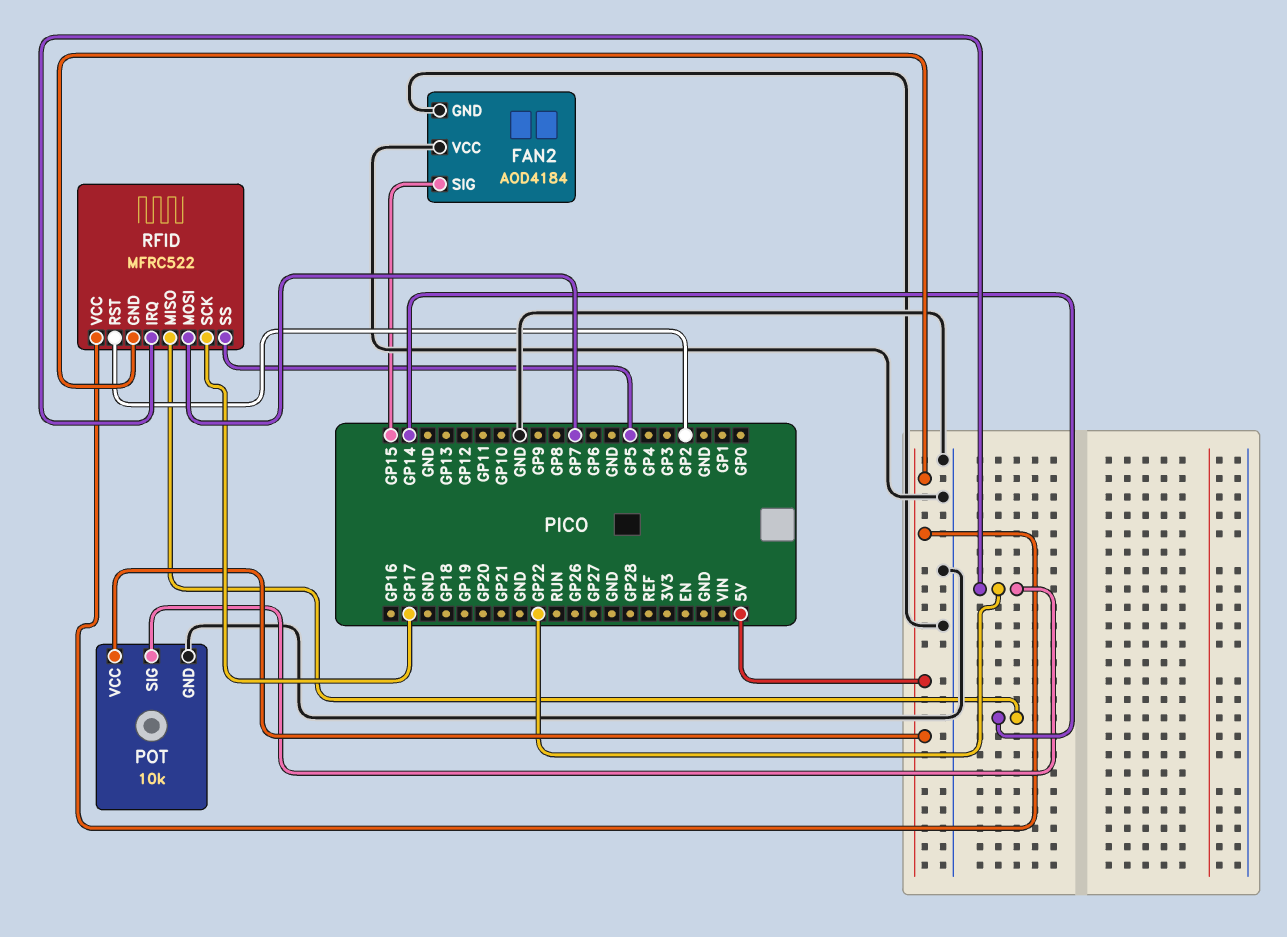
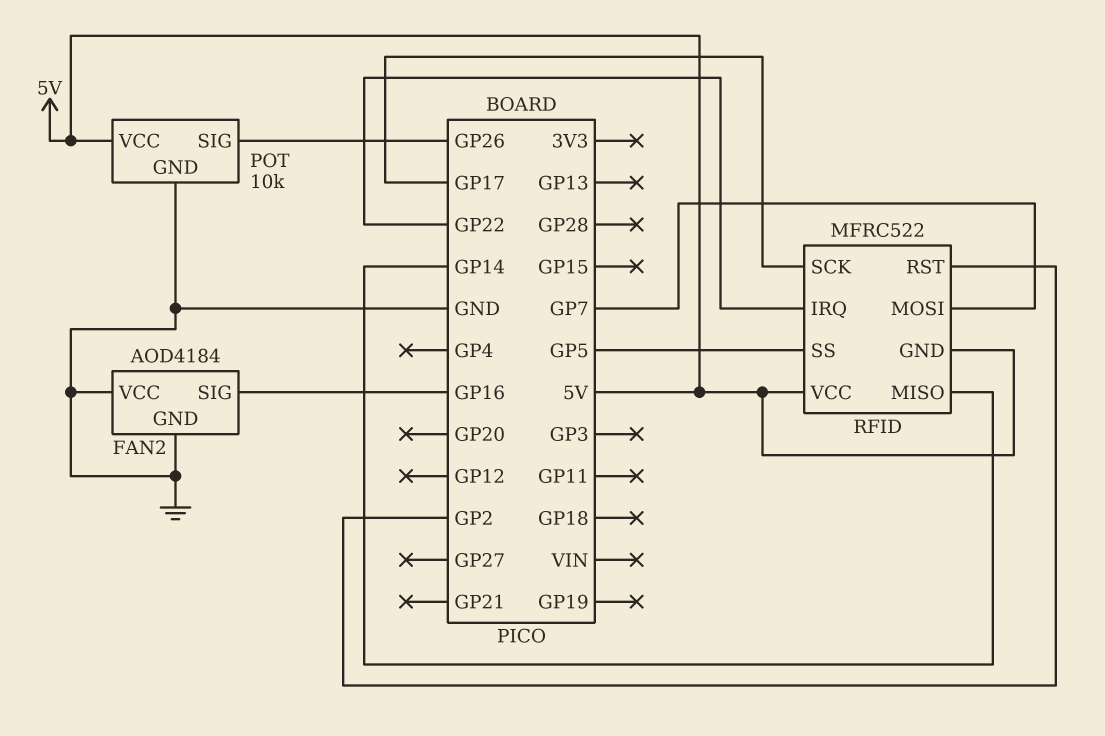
FAN2 pin SIG: GP15 -> GP16
POT pin SIG: GP22 -> GP26

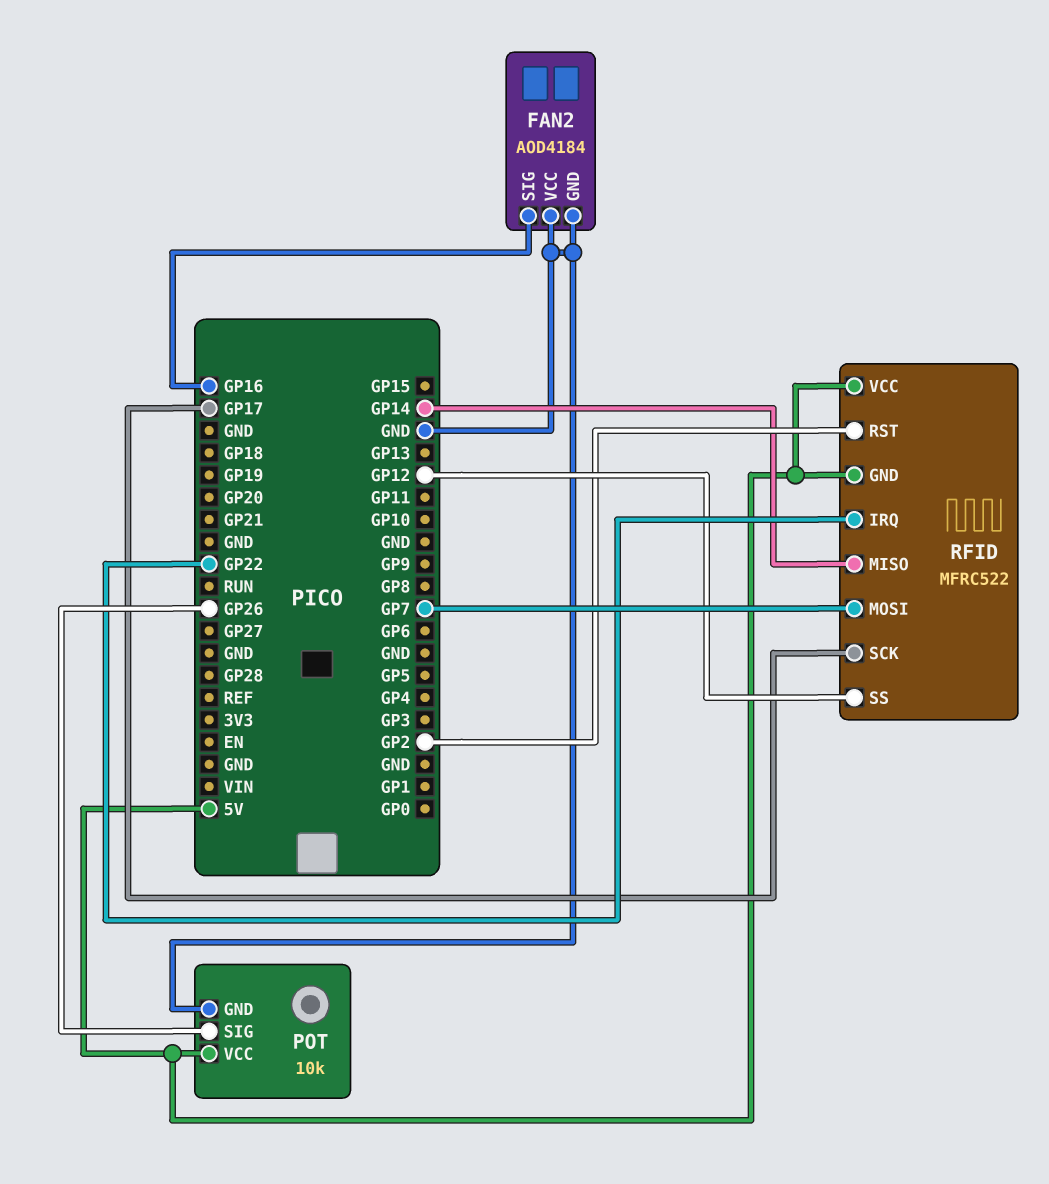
RFID pin SS: GP5 -> GP12

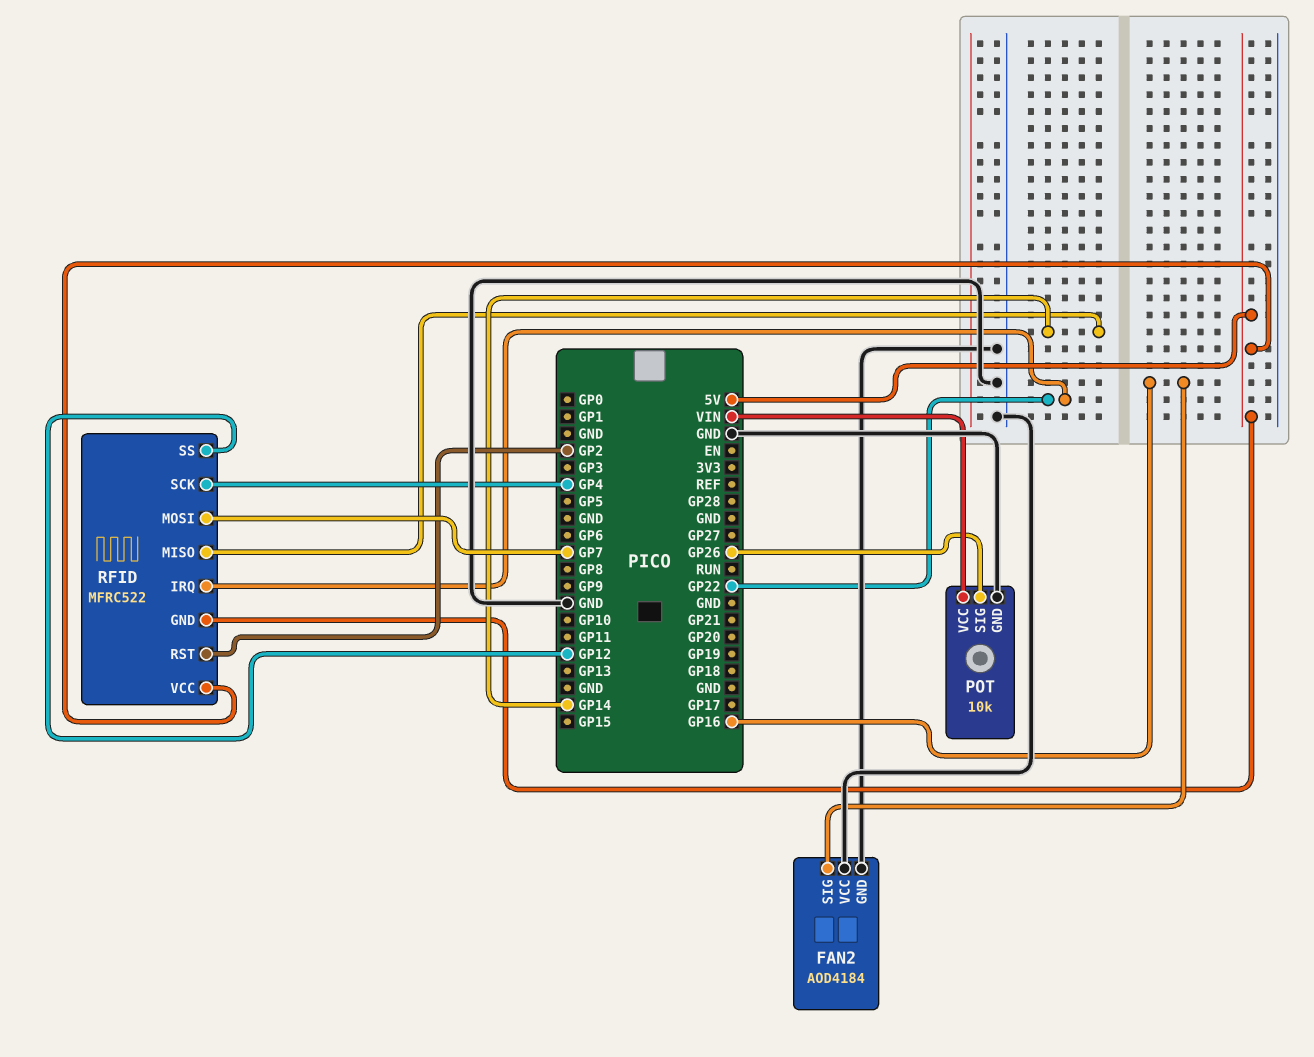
POT pin VCC: 5V -> VIN
RFID pin SCK: GP17 -> GP4

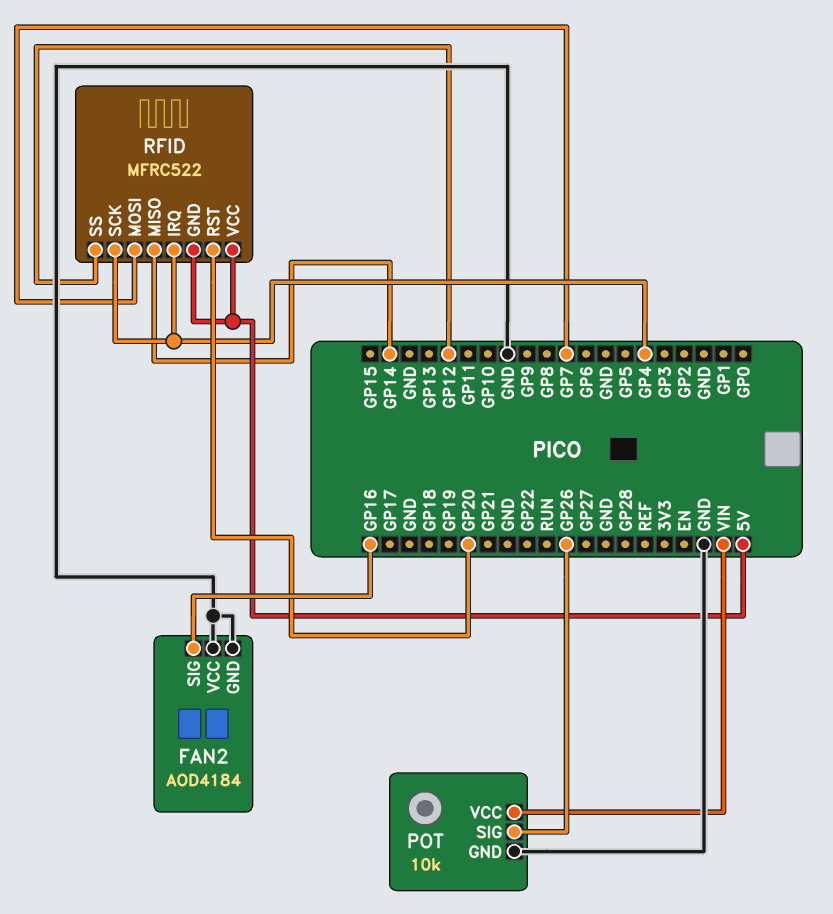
RFID pin IRQ: GP22 -> GP4
RFID pin RST: GP2 -> GP20

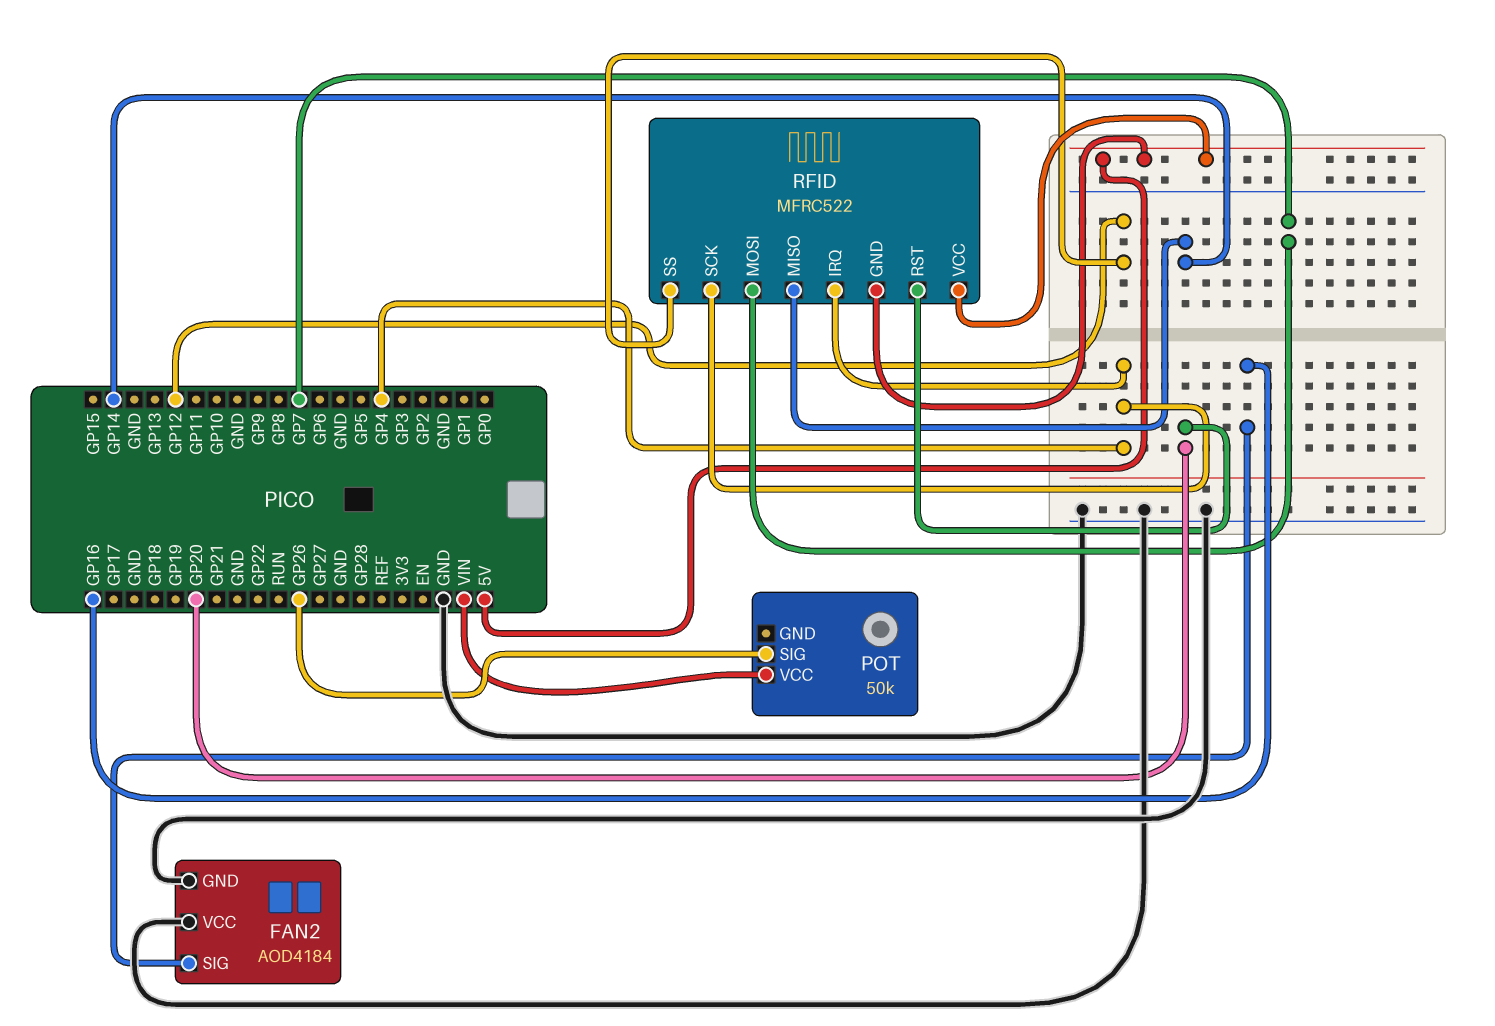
POT: 10k -> 50k
POT pin GND: GND -> none

